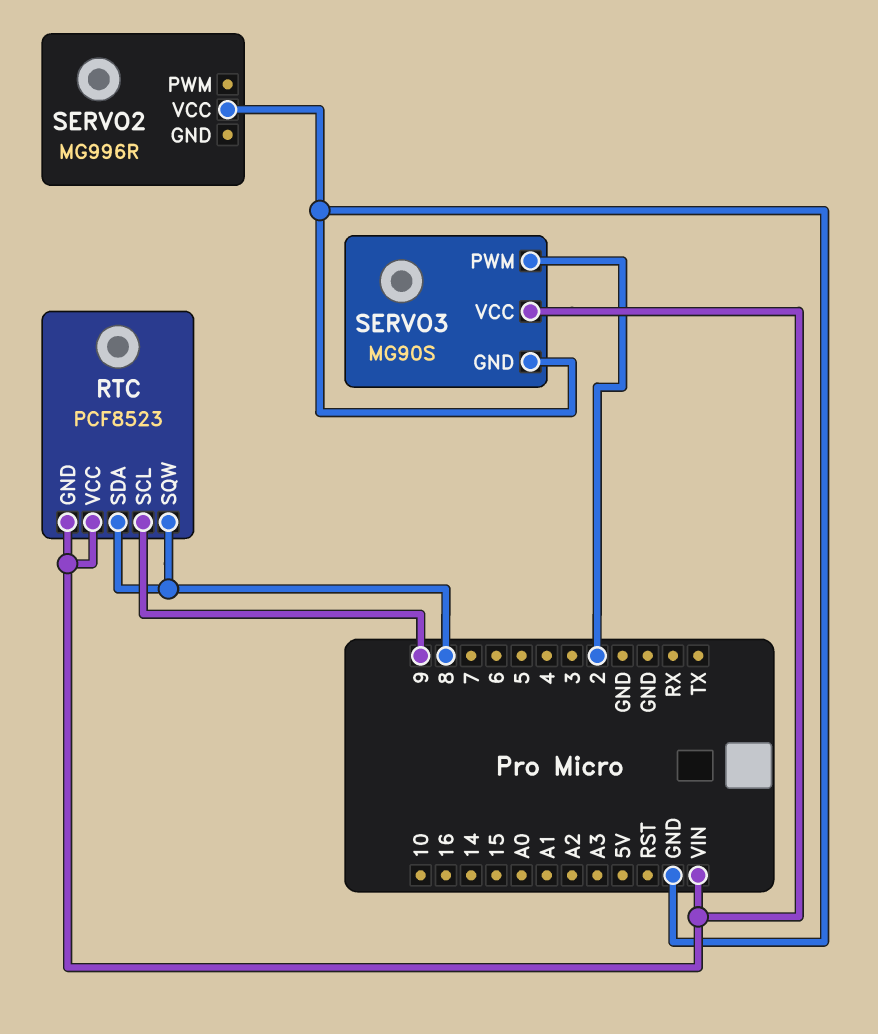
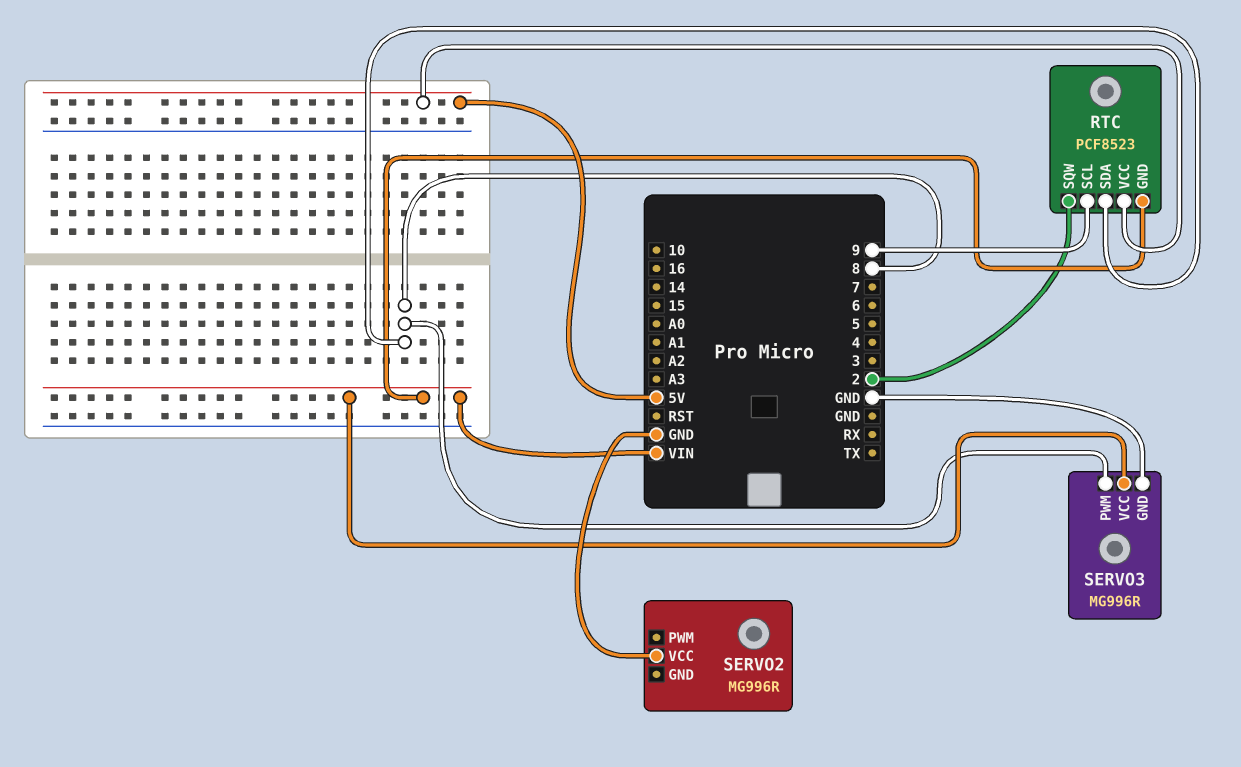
RTC pin SQW: 8 -> 2
RTC pin VCC: VIN -> 5V
SERVO3: MG90S -> MG996R
SERVO3 pin PWM: 2 -> 8

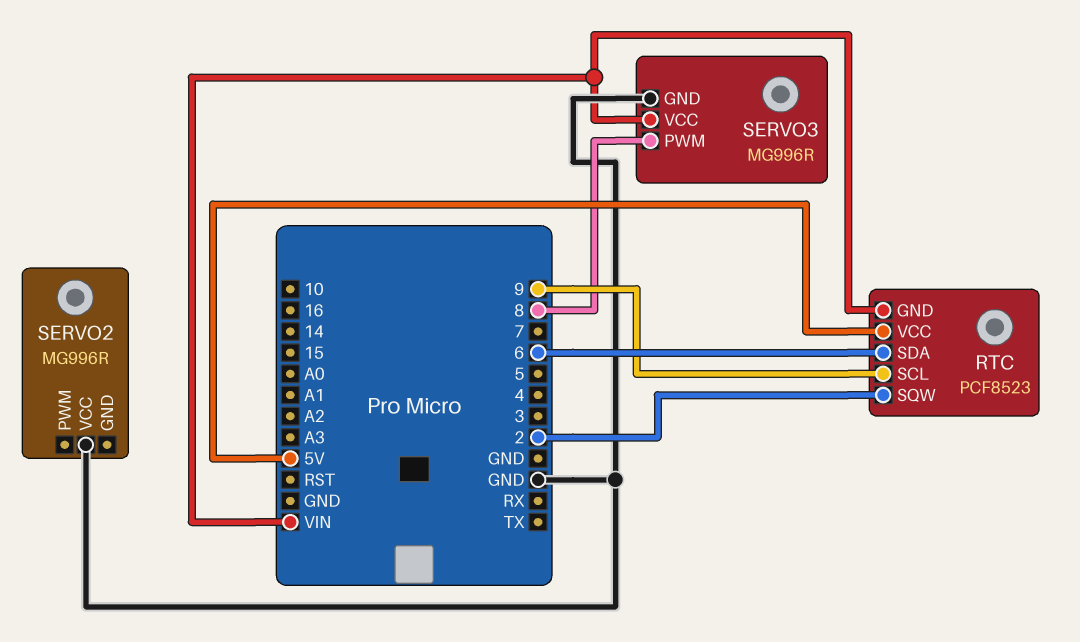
RTC pin SDA: 8 -> 6

